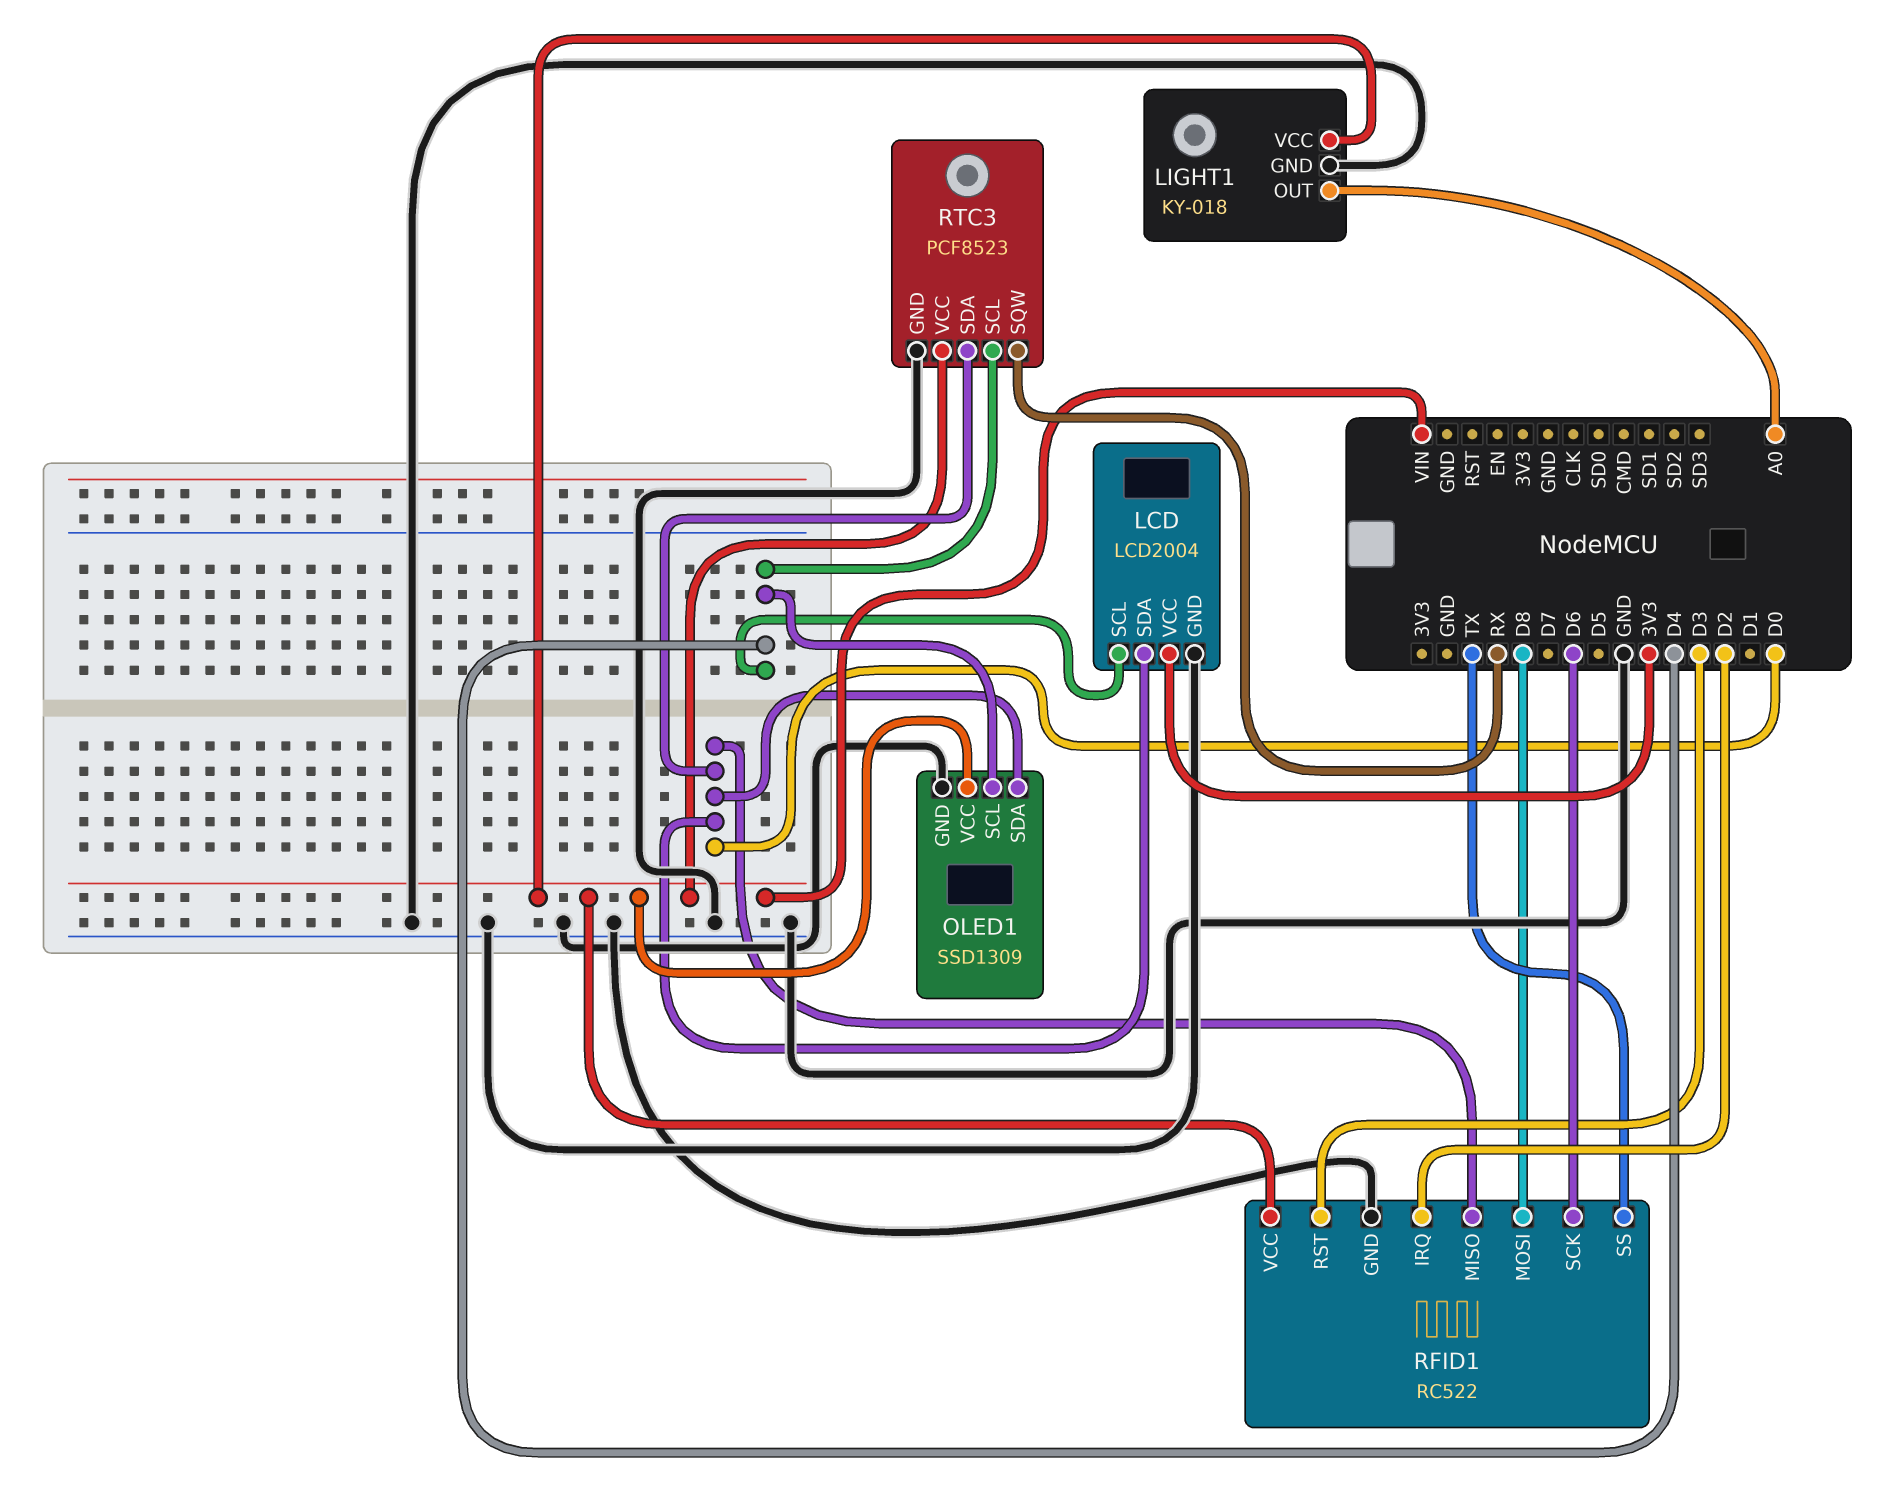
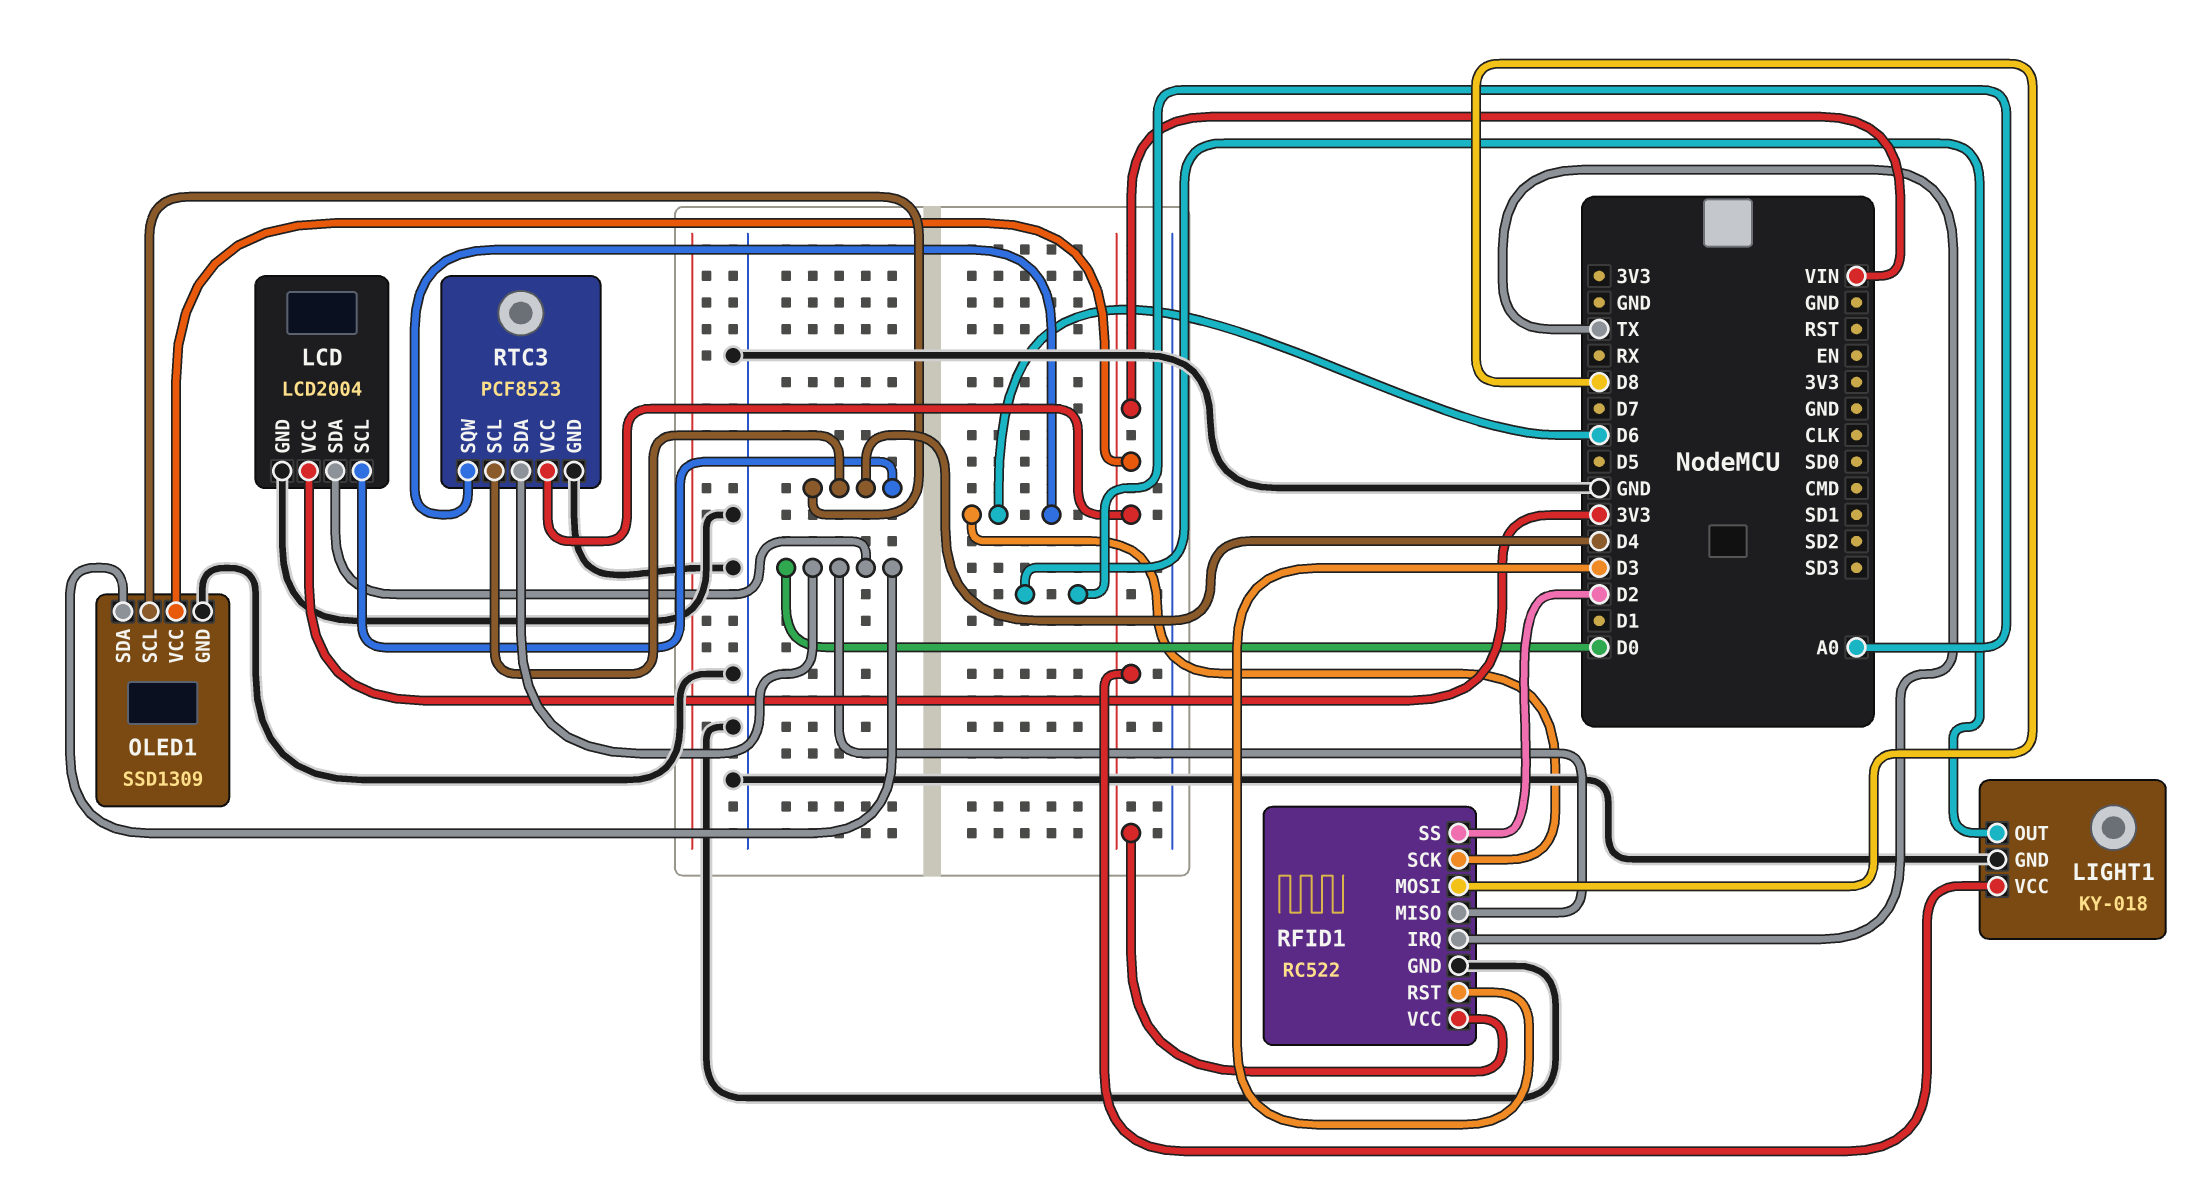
RFID1 pin IRQ: D2 -> TX
RFID1 pin SS: TX -> D2
RTC3 pin SQW: RX -> D6

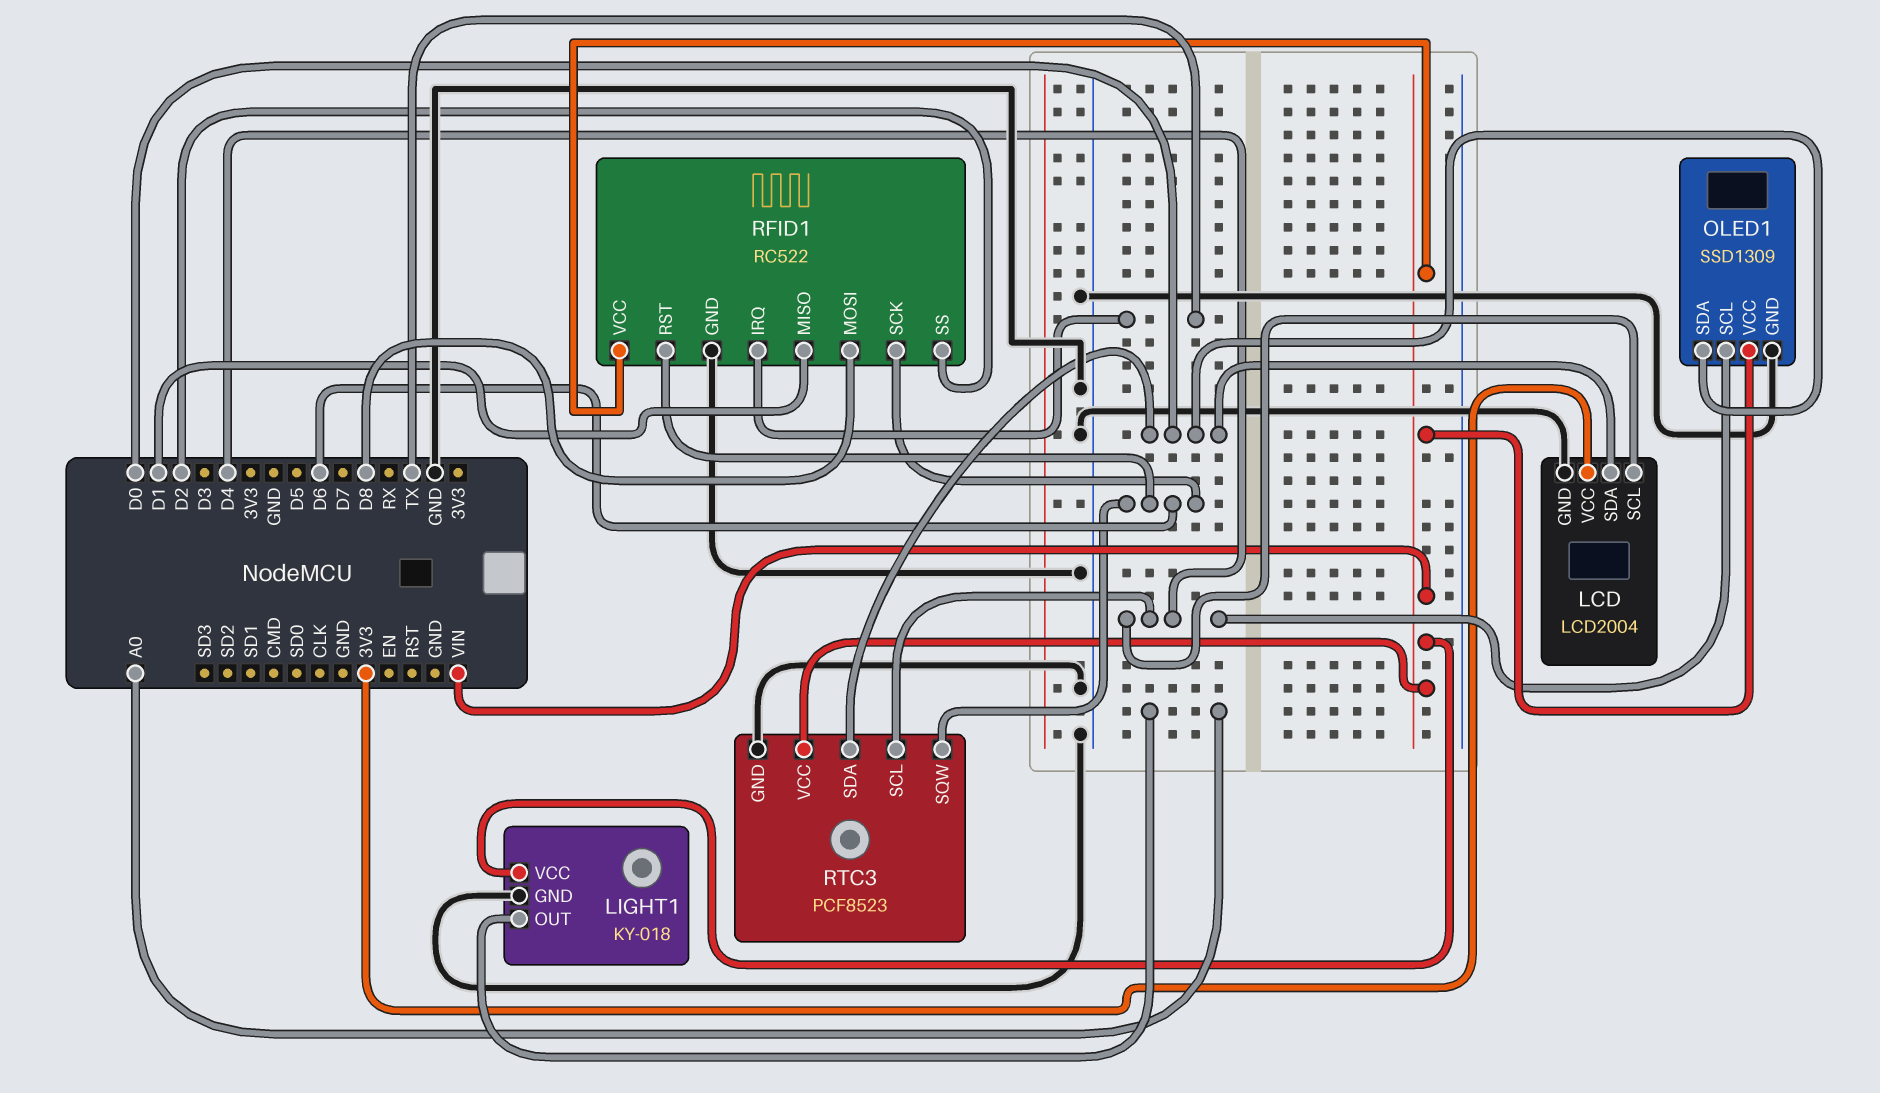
RFID1 pin MISO: D0 -> D1
RFID1 pin RST: D3 -> D6

